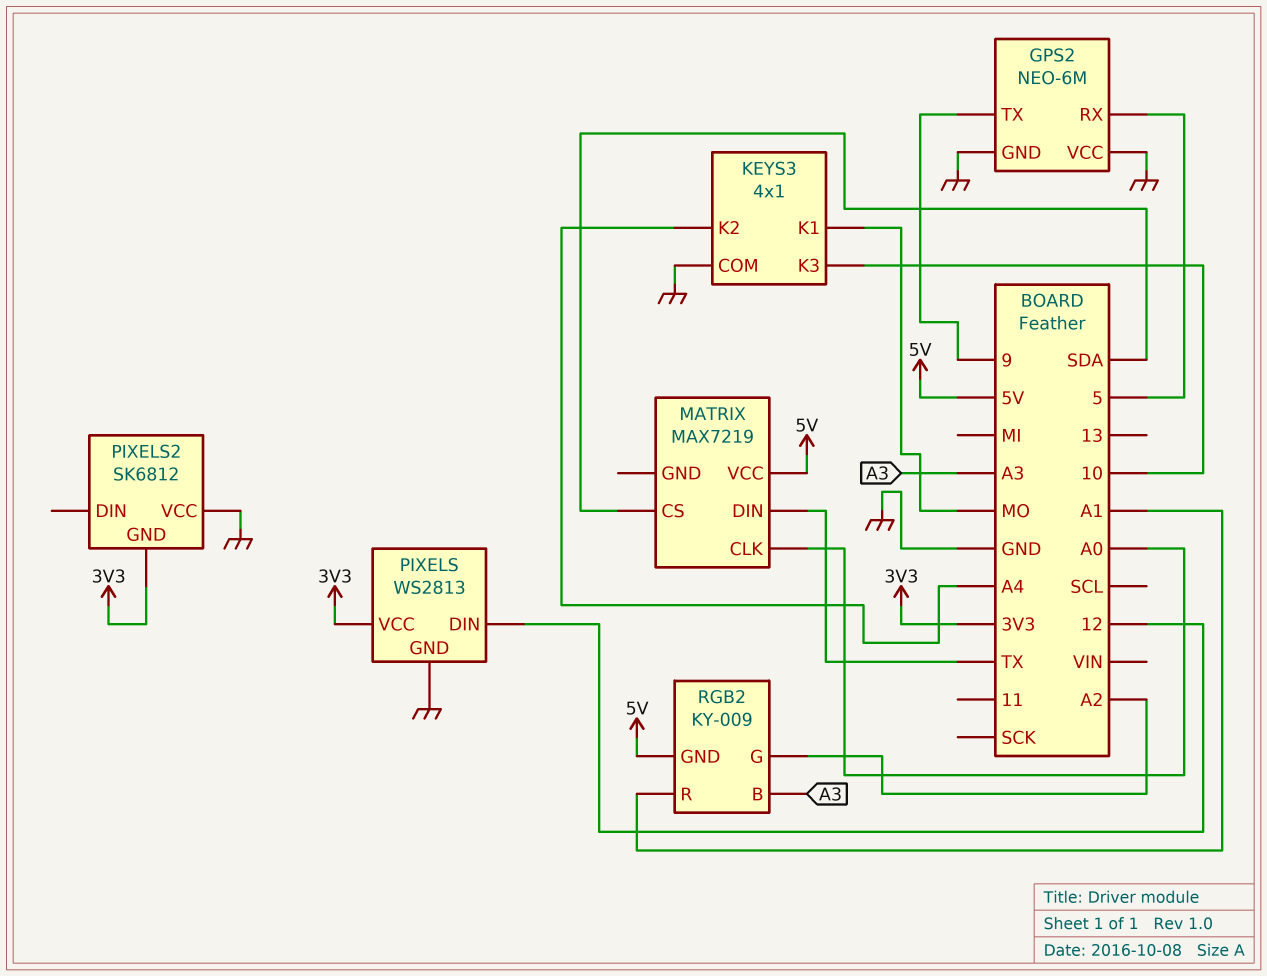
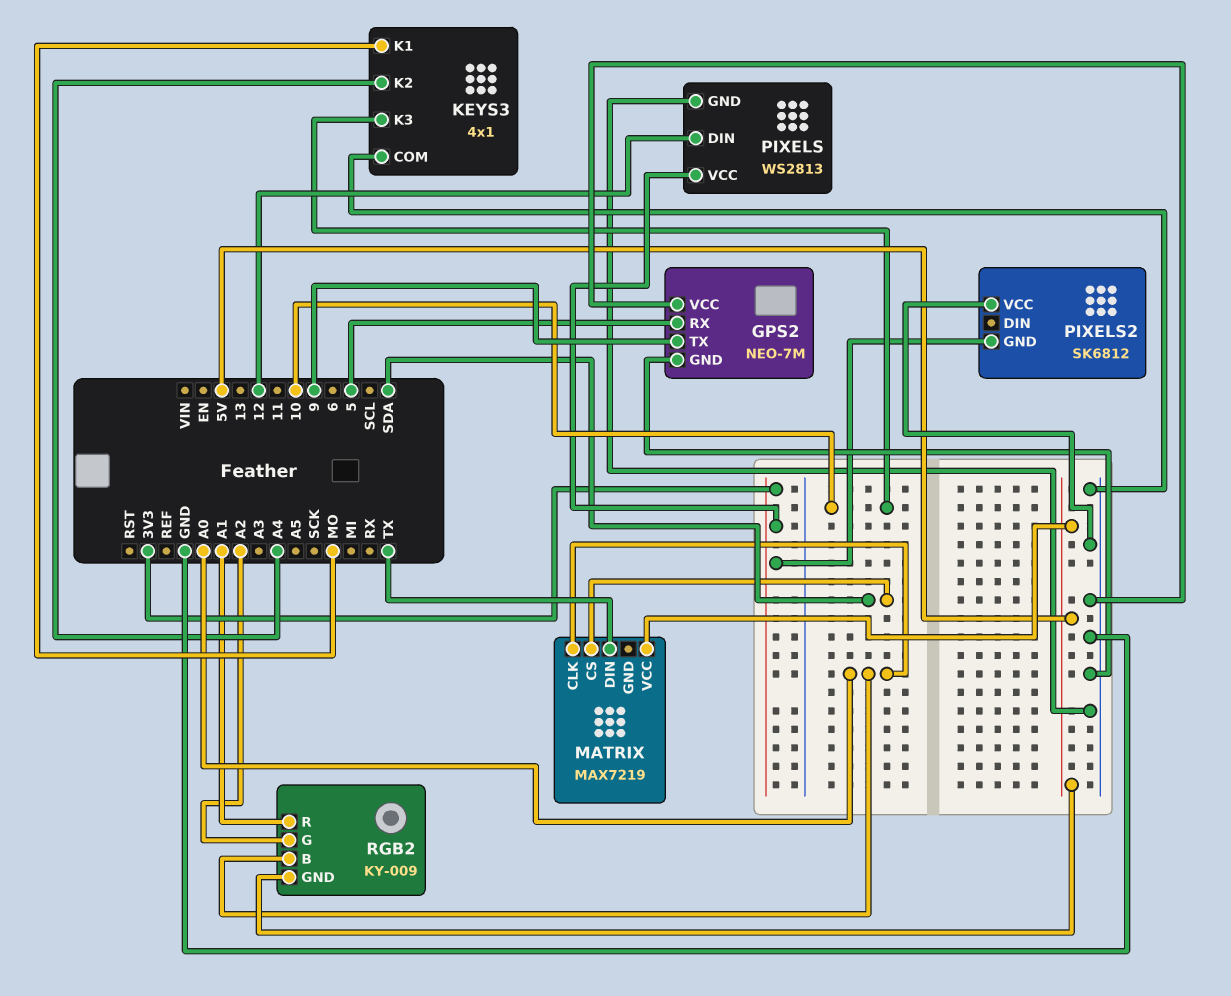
GPS2: NEO-6M -> NEO-7M
RGB2 pin B: A3 -> A0

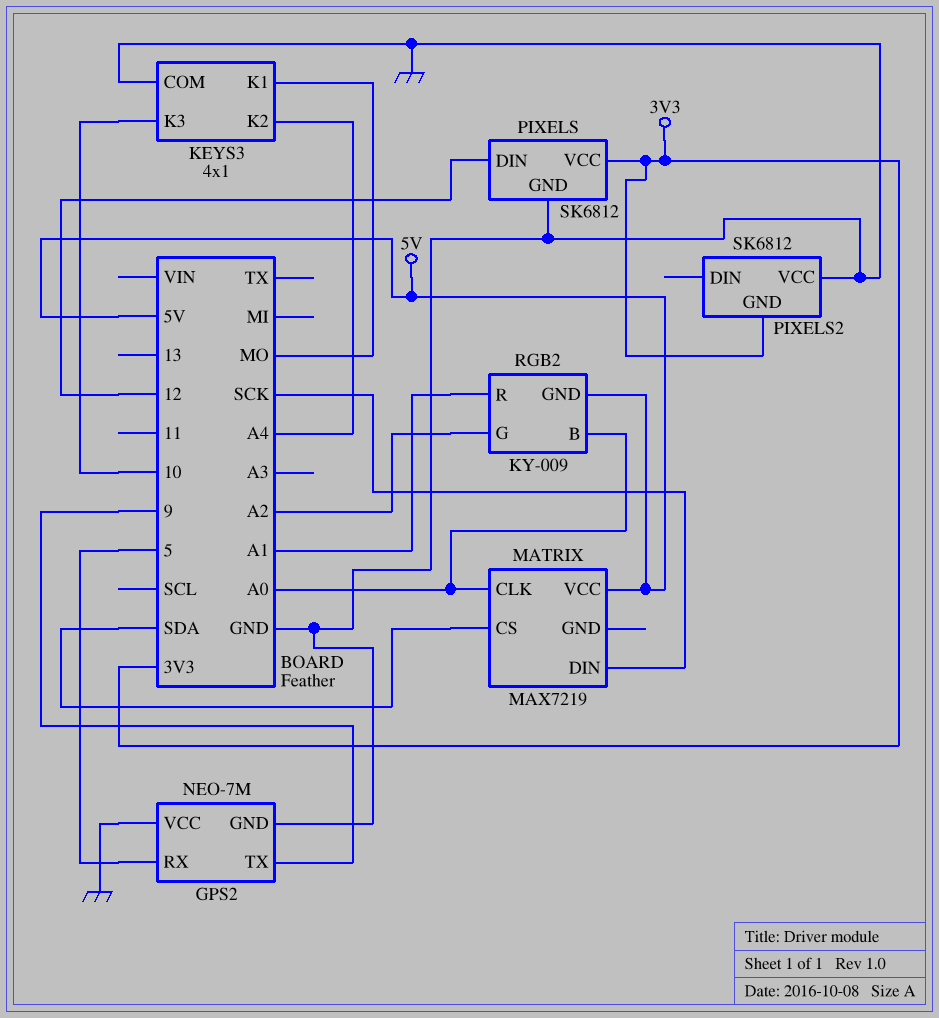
MATRIX pin DIN: TX -> SCK
PIXELS: WS2813 -> SK6812

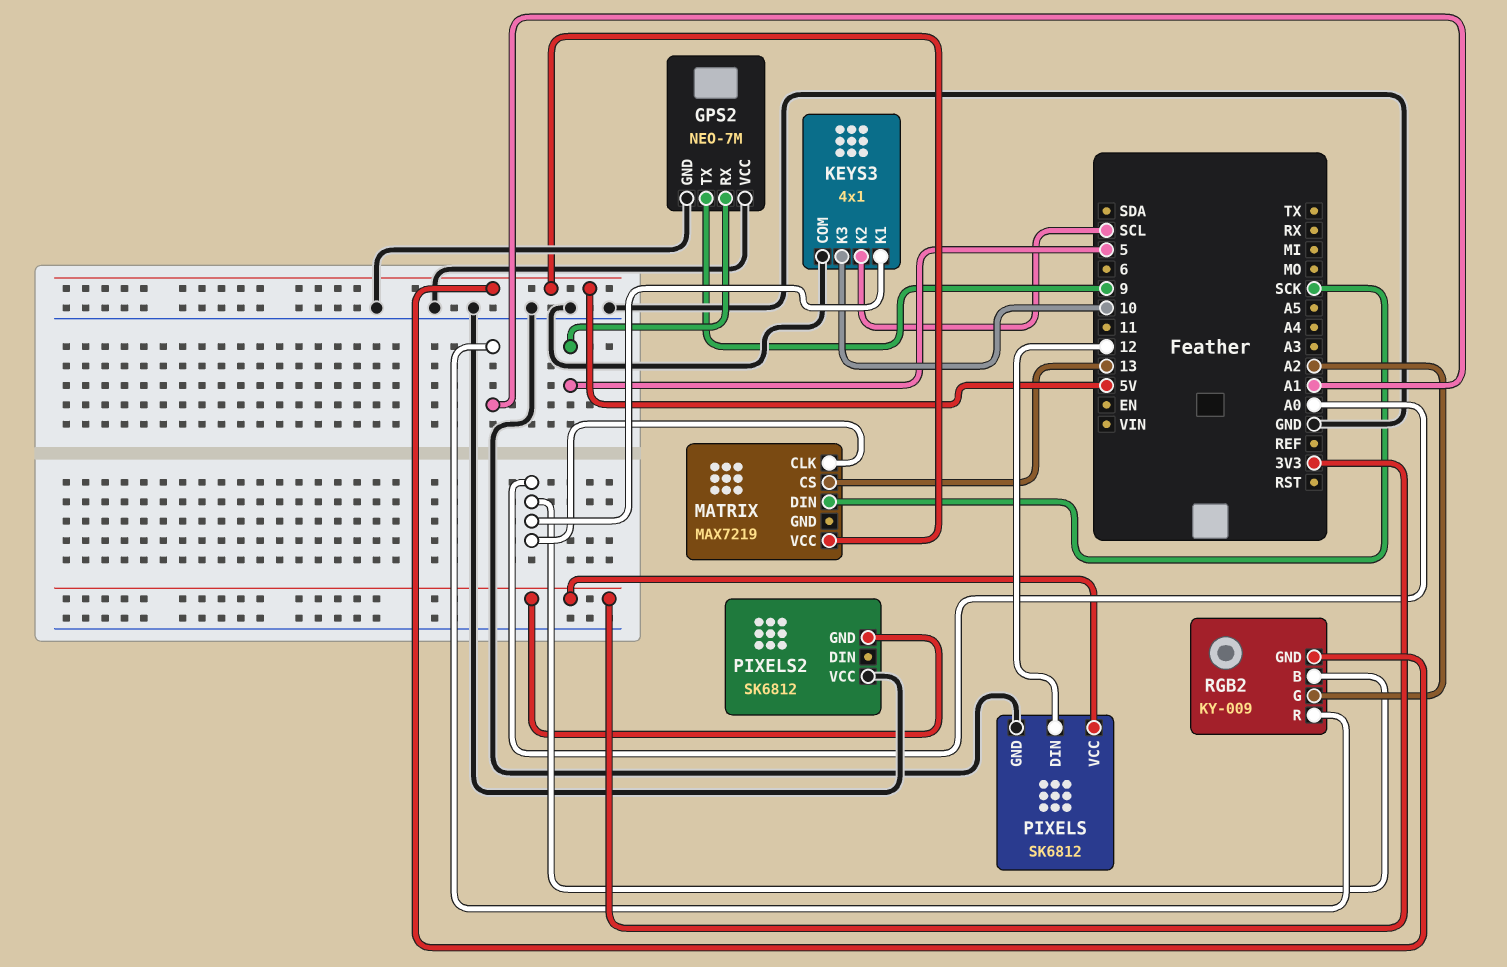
KEYS3 pin K1: MO -> A0
KEYS3 pin K2: A4 -> SCL
MATRIX pin CS: SDA -> 13

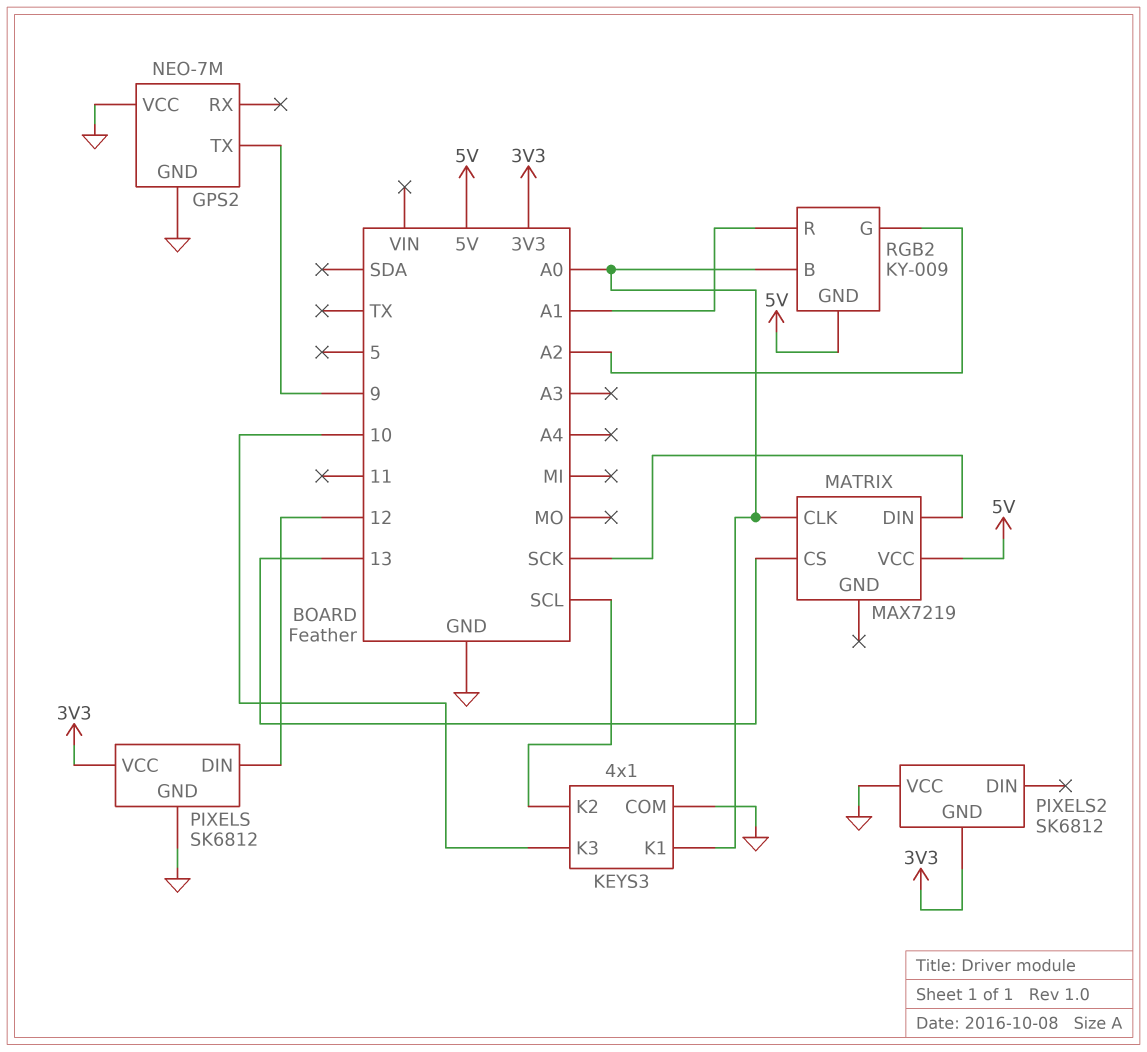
GPS2 pin RX: 5 -> none

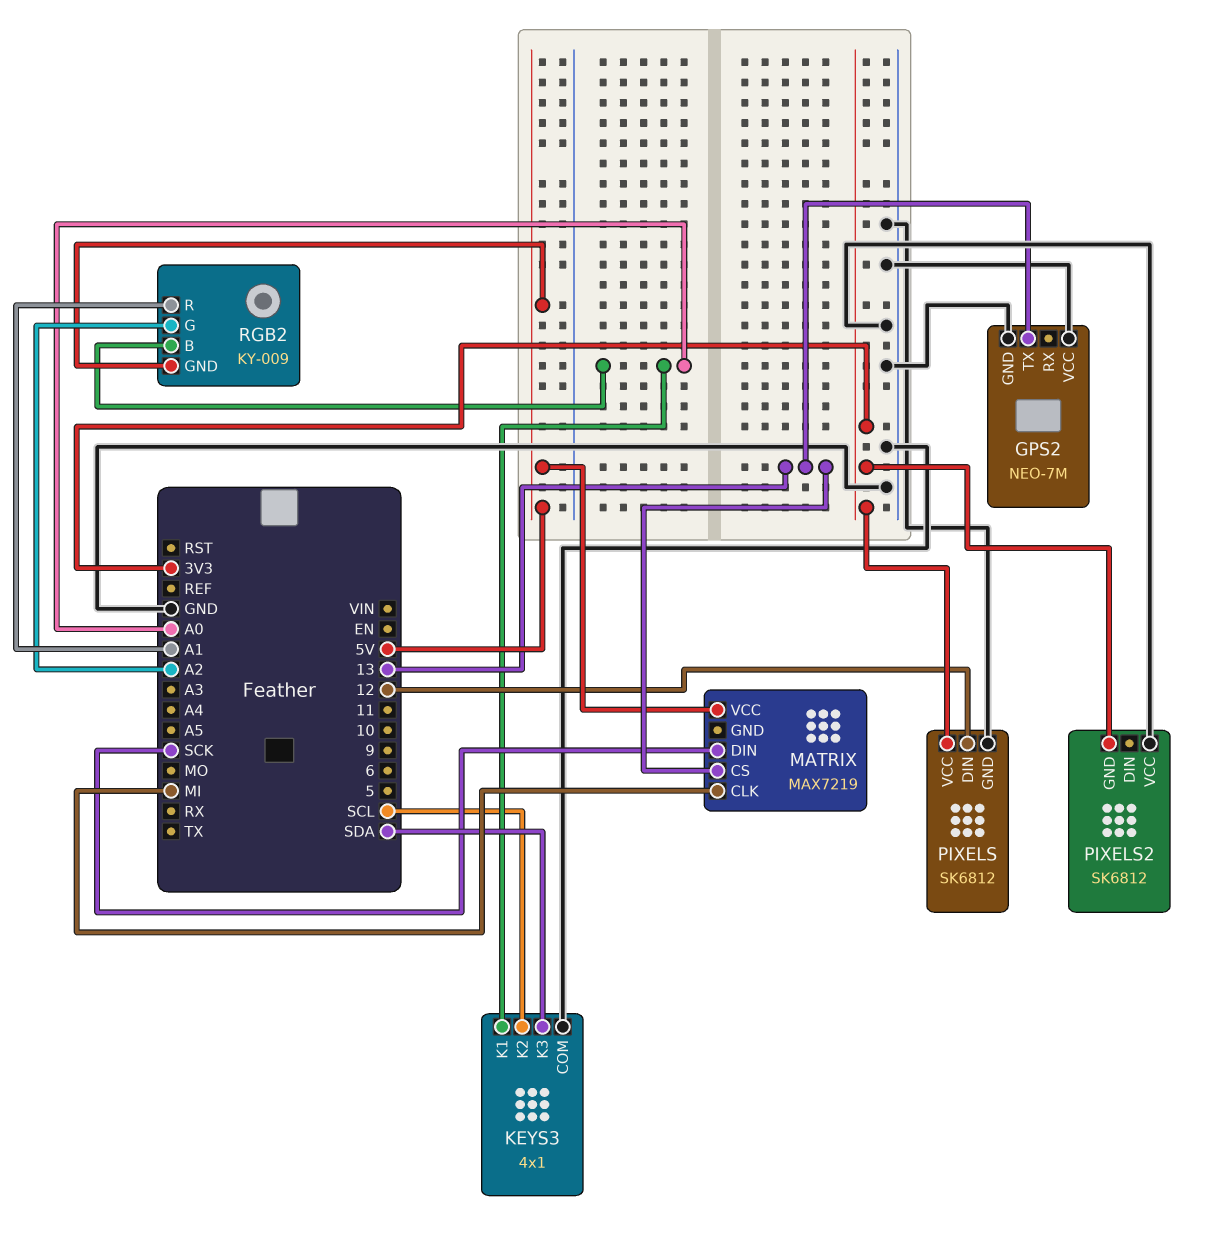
GPS2 pin TX: 9 -> 13
KEYS3 pin K3: 10 -> SDA
MATRIX pin CLK: A0 -> MI

